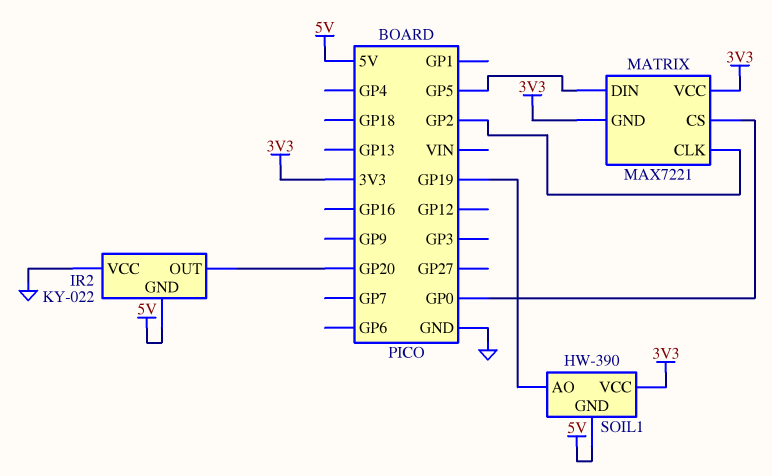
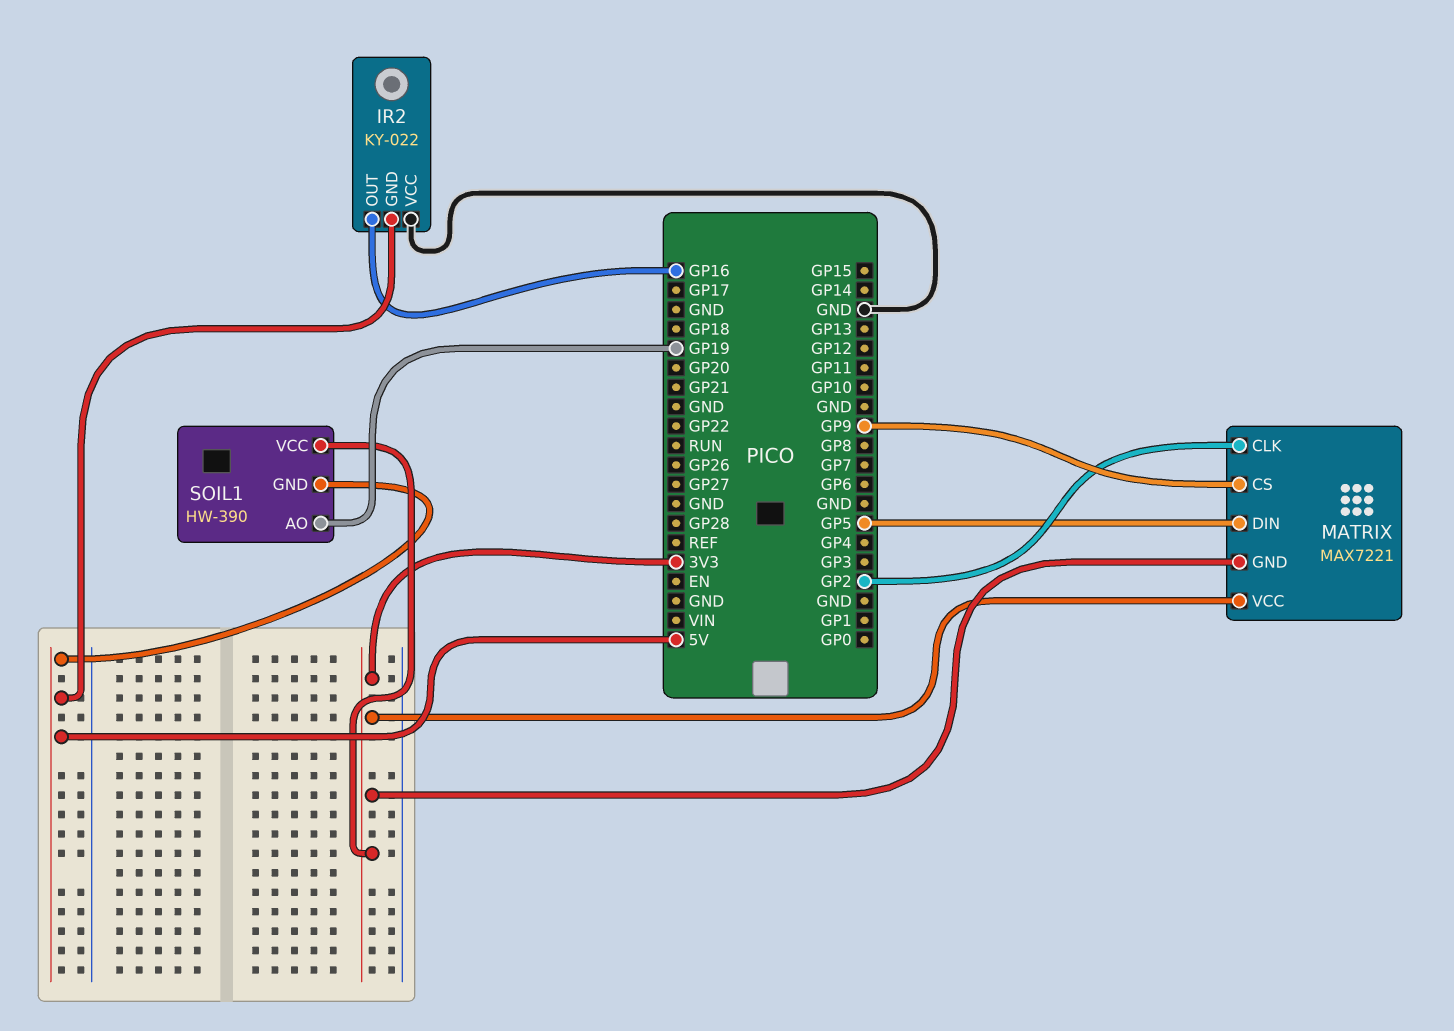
IR2 pin OUT: GP20 -> GP16
MATRIX pin CS: GP0 -> GP9

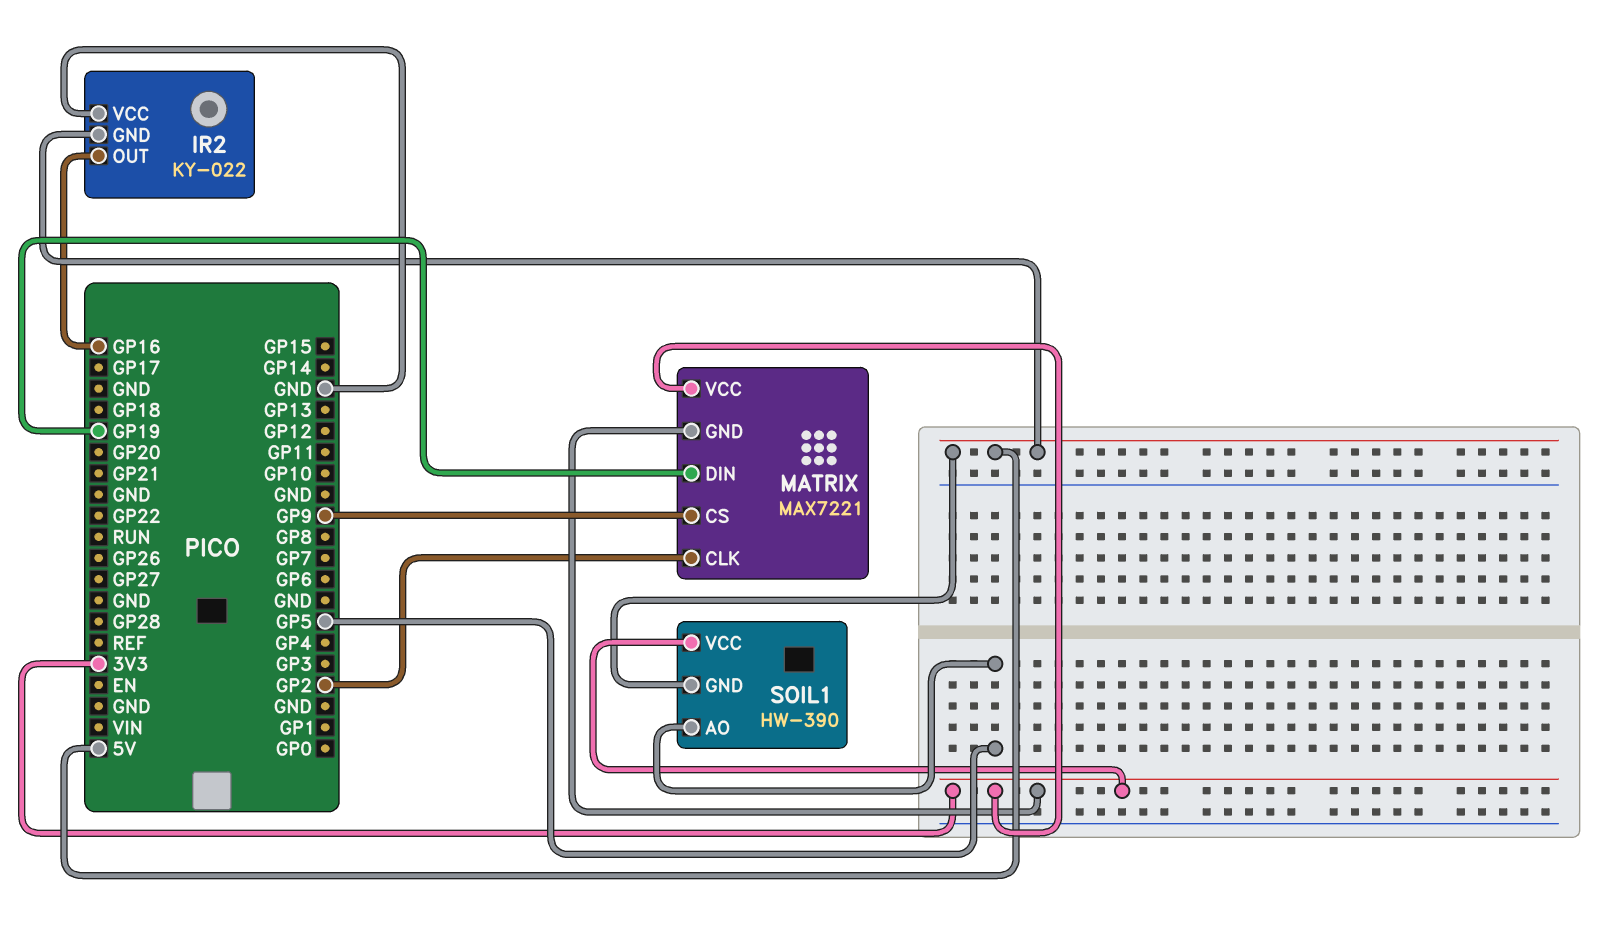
MATRIX pin DIN: GP5 -> GP19
SOIL1 pin AO: GP19 -> GP5

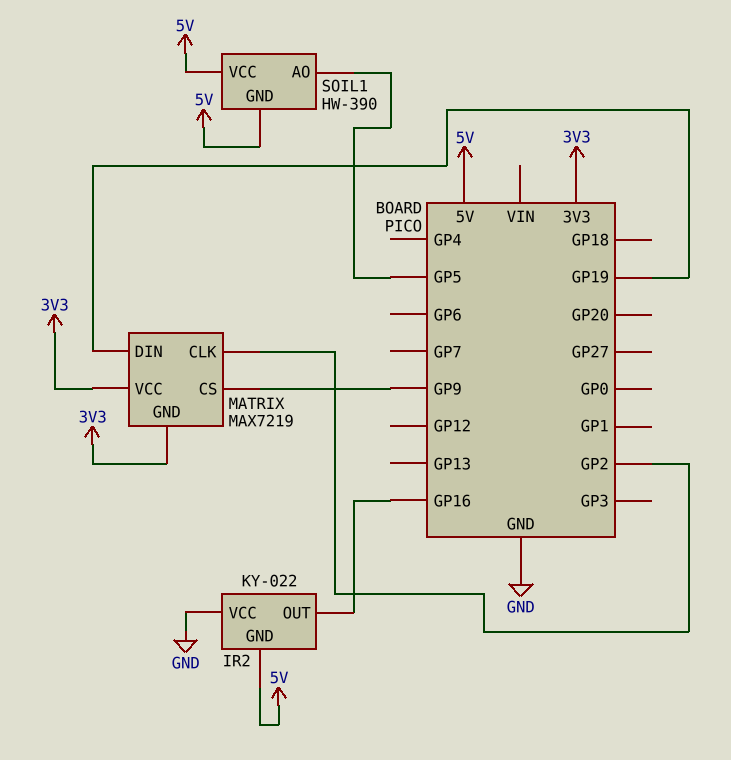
MATRIX: MAX7221 -> MAX7219
SOIL1 pin VCC: 3V3 -> 5V

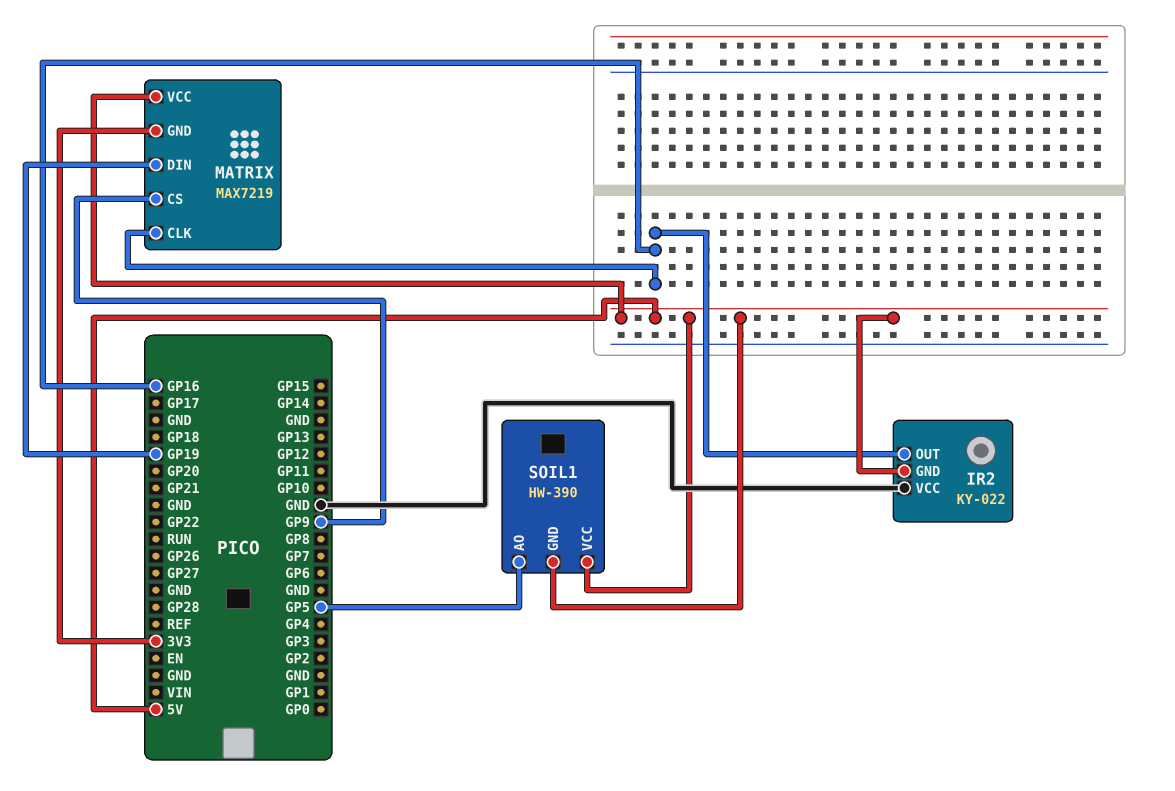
MATRIX pin CLK: GP2 -> GP16
MATRIX pin VCC: 3V3 -> 5V

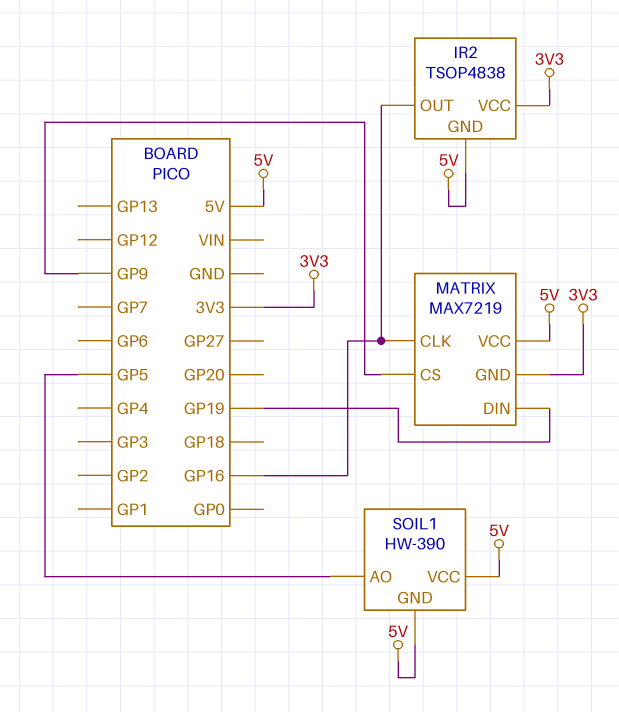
IR2: KY-022 -> TSOP4838
IR2 pin VCC: GND -> 3V3

